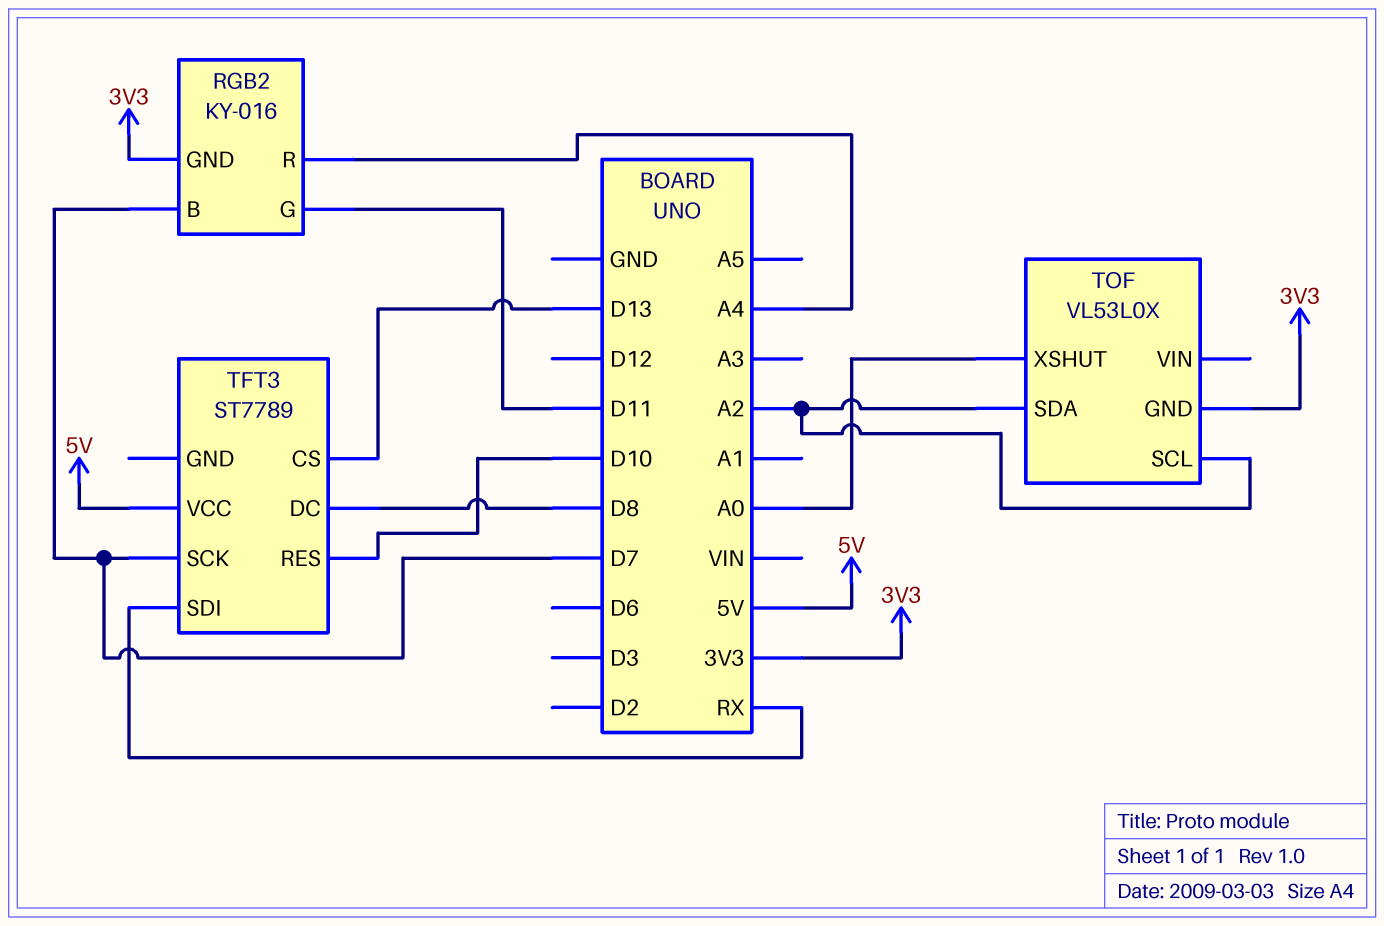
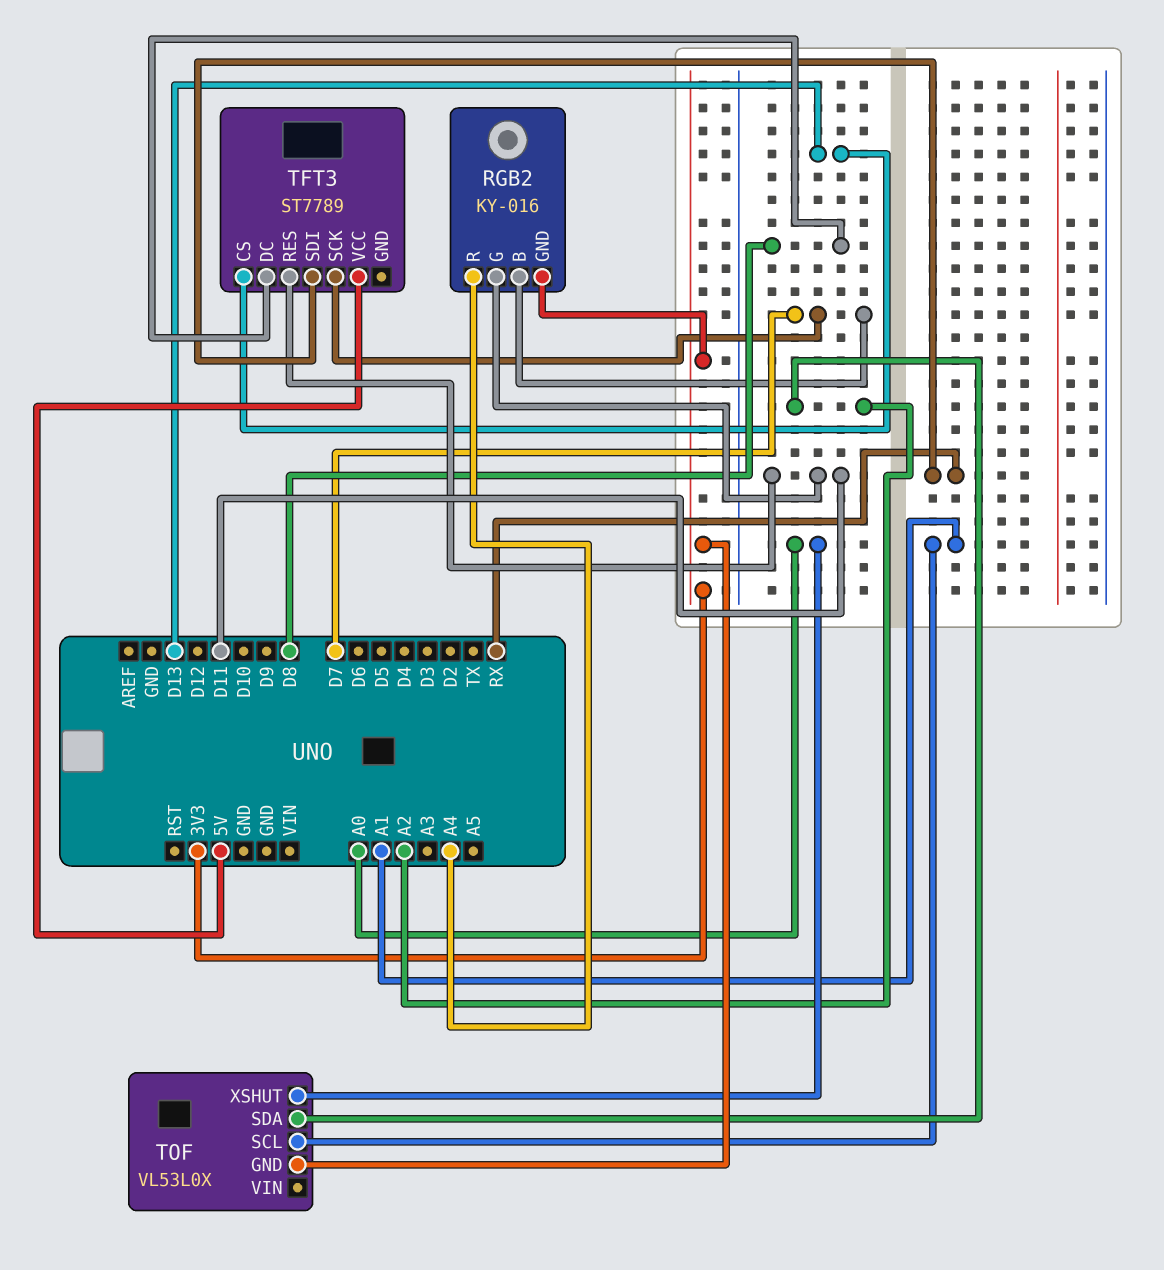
TFT3 pin RES: D10 -> D11
TOF pin SCL: A2 -> A1

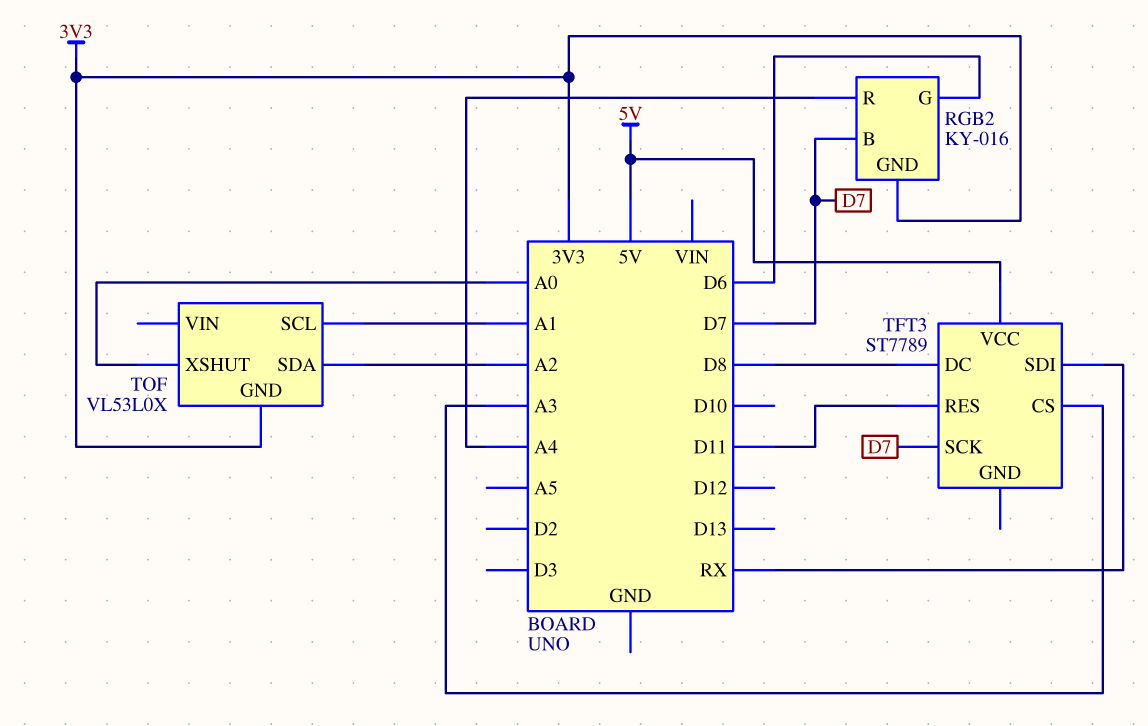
RGB2 pin G: D11 -> D6
TFT3 pin CS: D13 -> A3

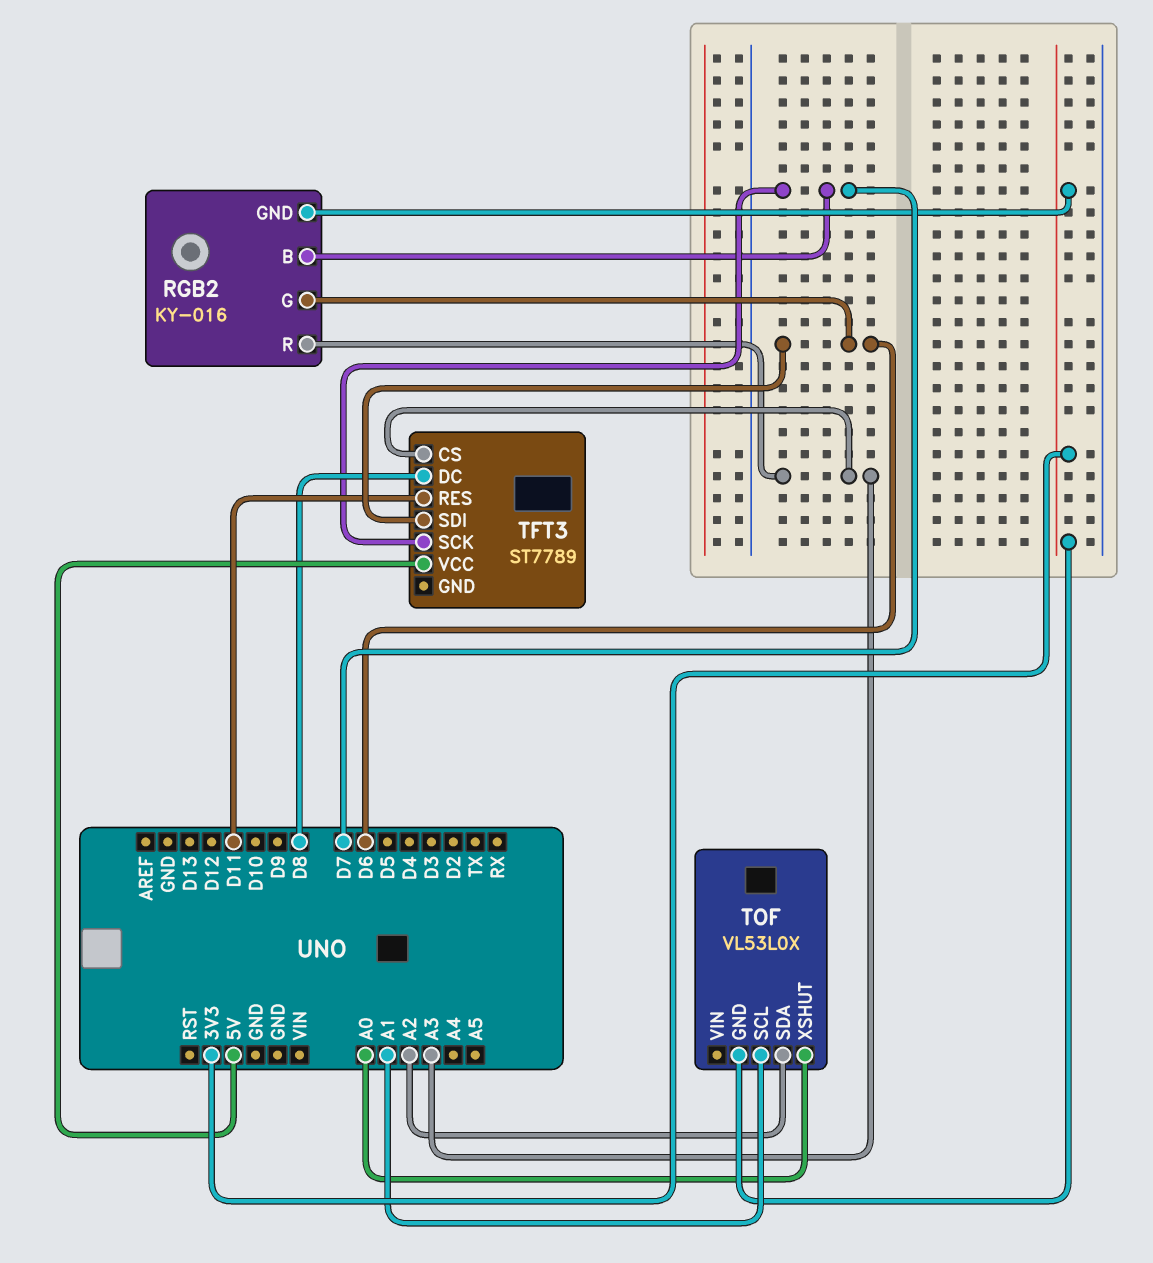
RGB2 pin R: A4 -> A3
TFT3 pin SDI: RX -> D6

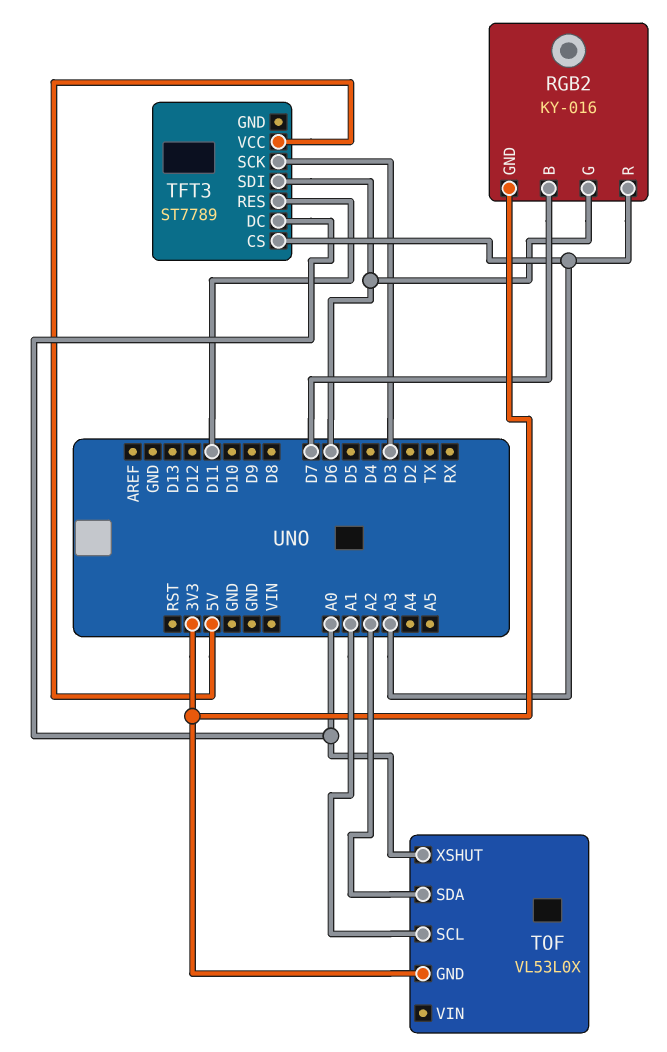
TFT3 pin DC: D8 -> A0
TFT3 pin SCK: D7 -> D3

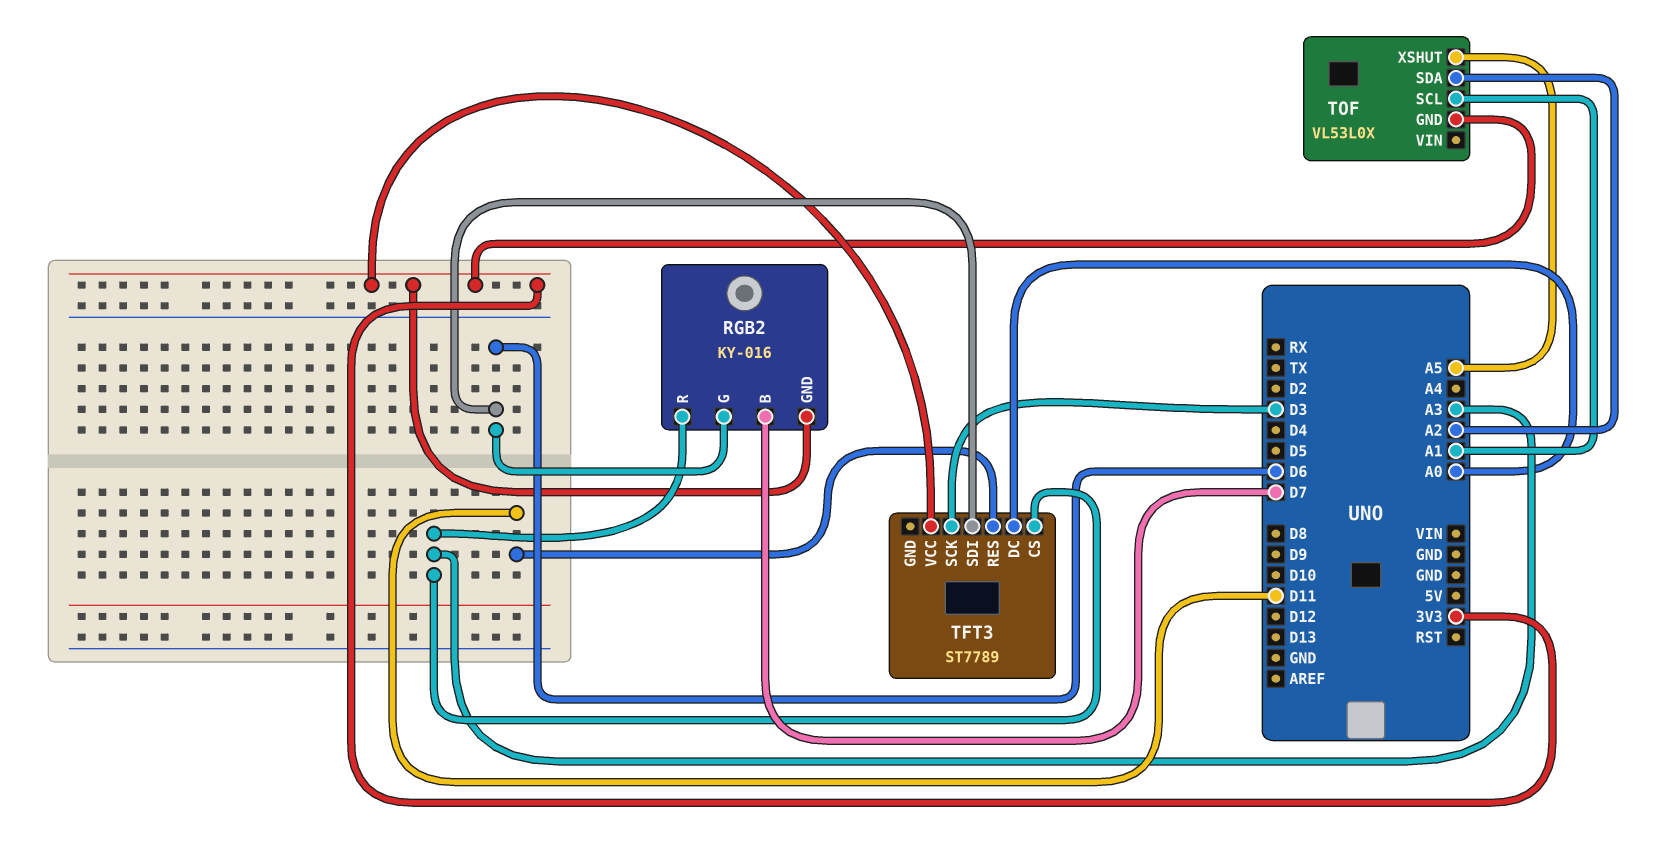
TFT3 pin VCC: 5V -> 3V3
TOF pin XSHUT: A0 -> A5

